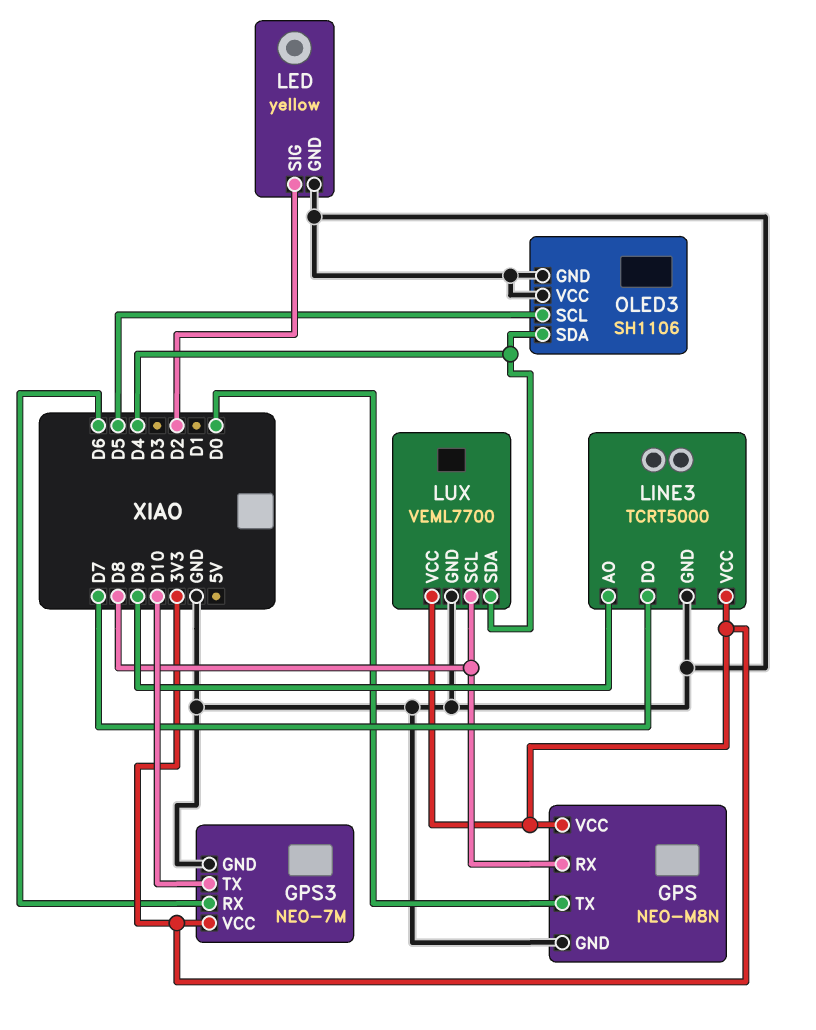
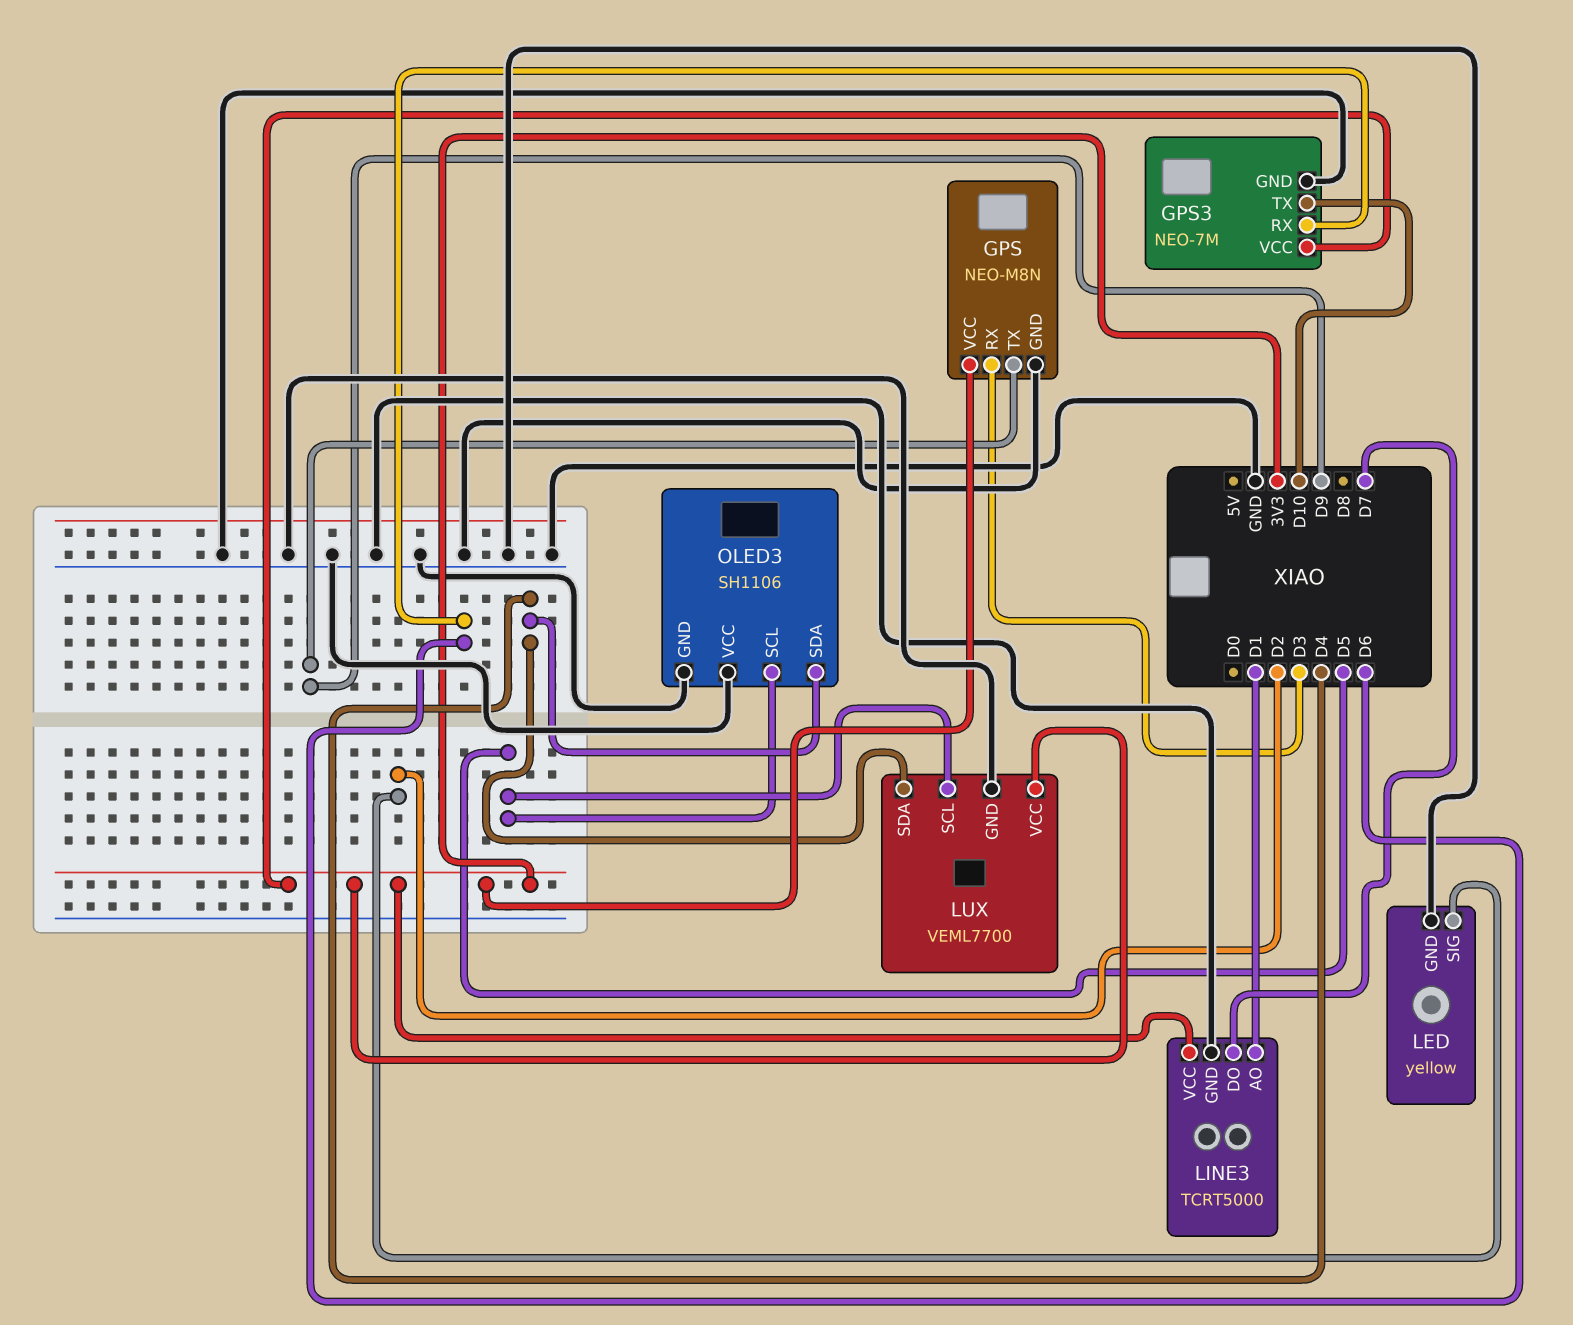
GPS pin RX: D8 -> D3
GPS pin TX: D0 -> D9
LINE3 pin AO: D9 -> D1
LUX pin SCL: D8 -> D5

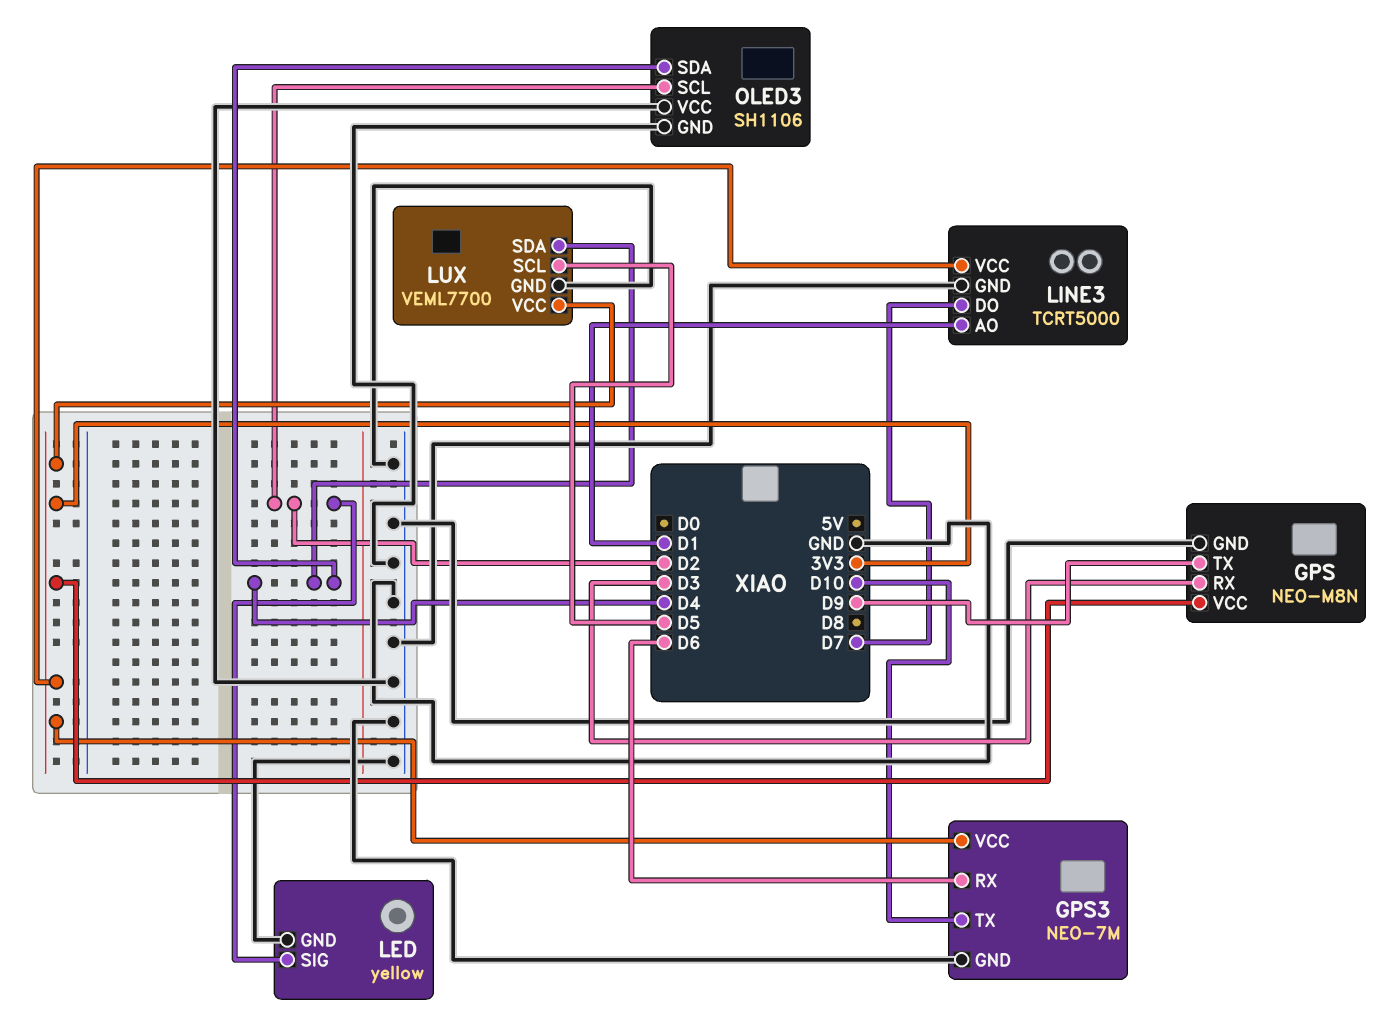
OLED3 pin SCL: D5 -> D2

